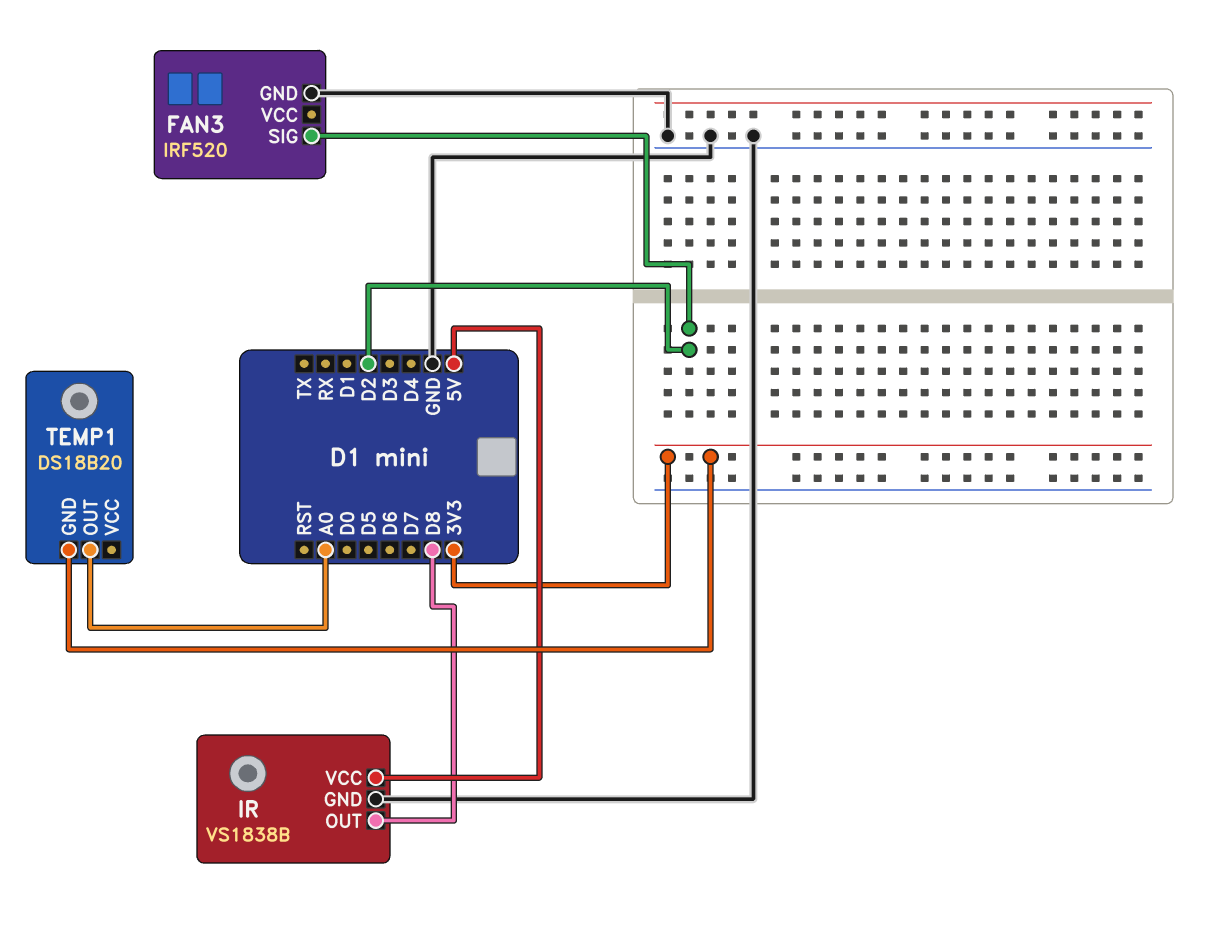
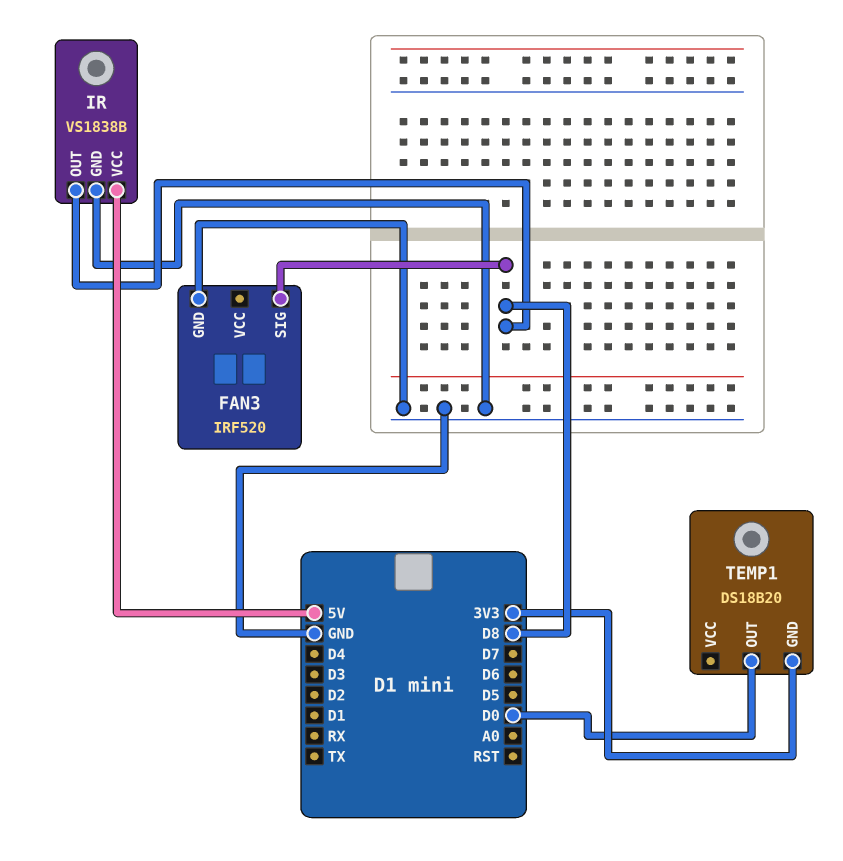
FAN3 pin SIG: D2 -> D8
TEMP1 pin OUT: A0 -> D0

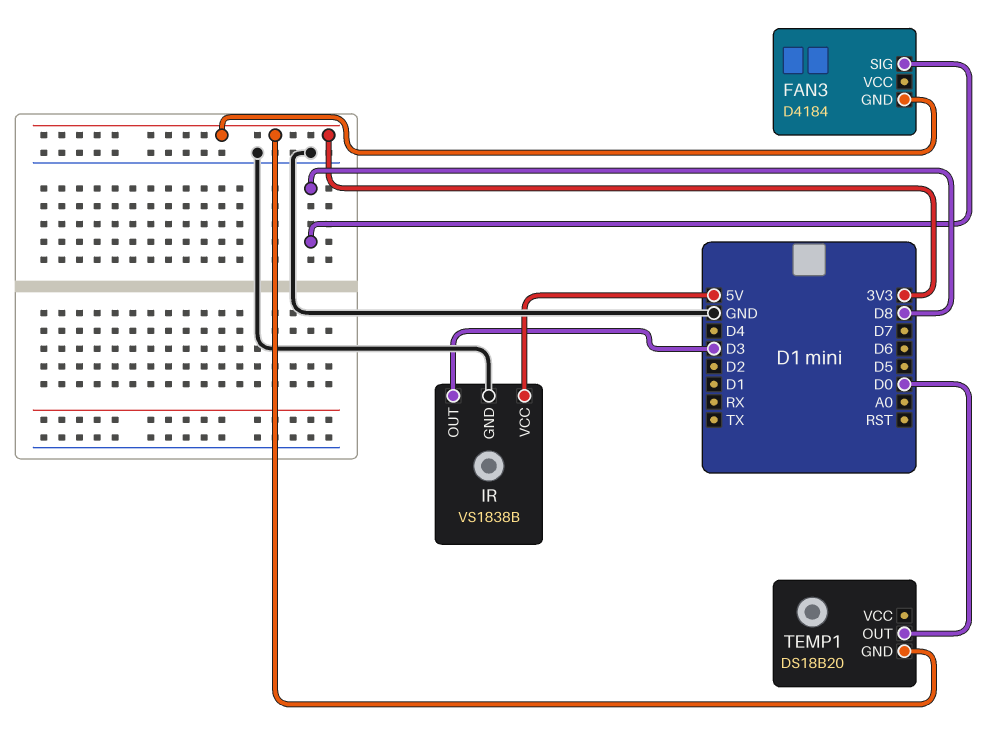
FAN3: IRF520 -> D4184
FAN3 pin GND: GND -> 3V3
IR pin OUT: D8 -> D3

